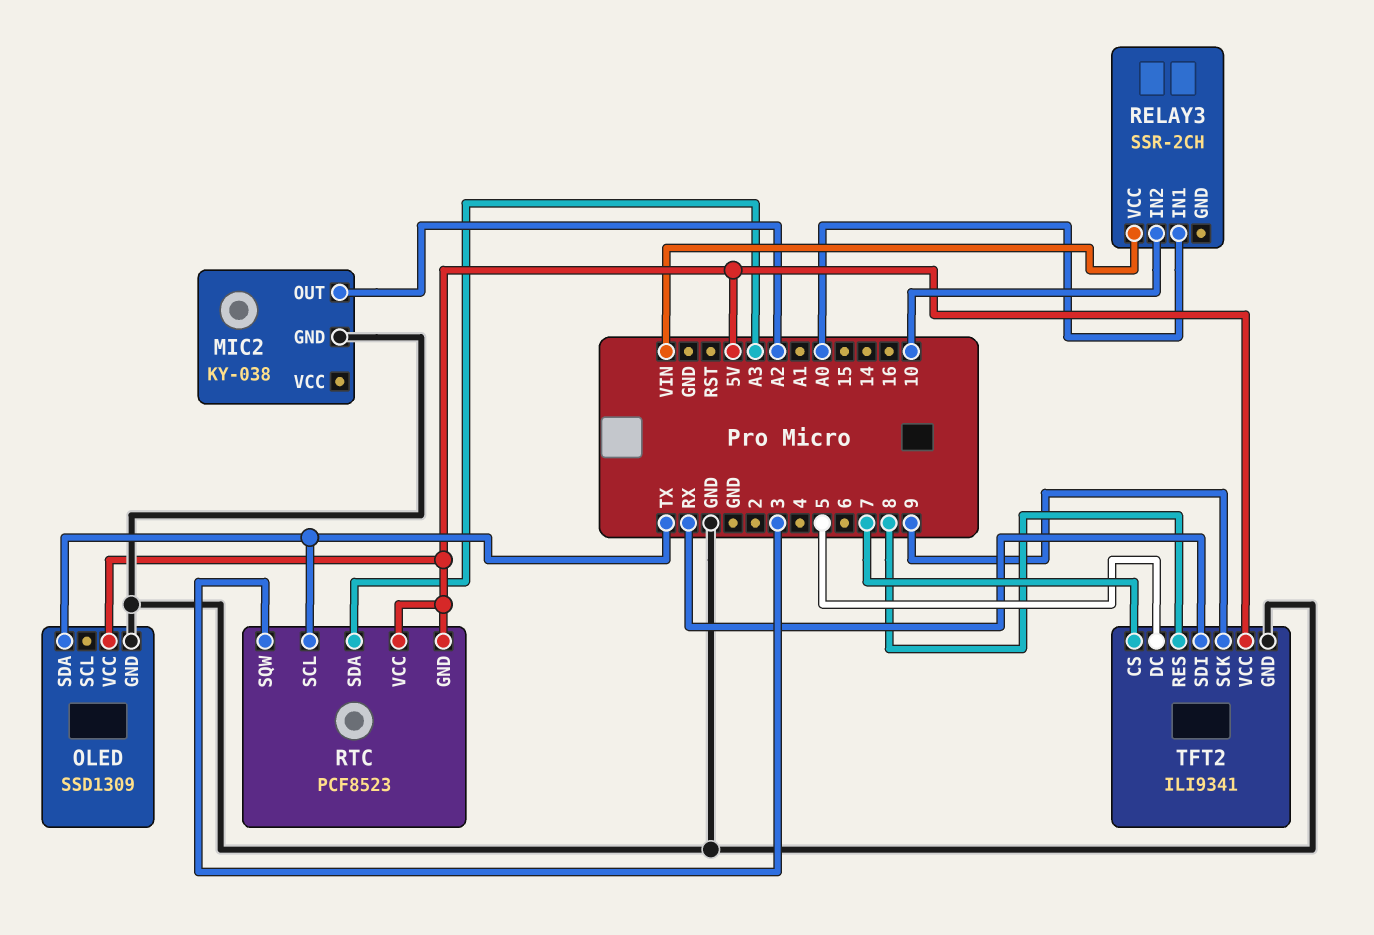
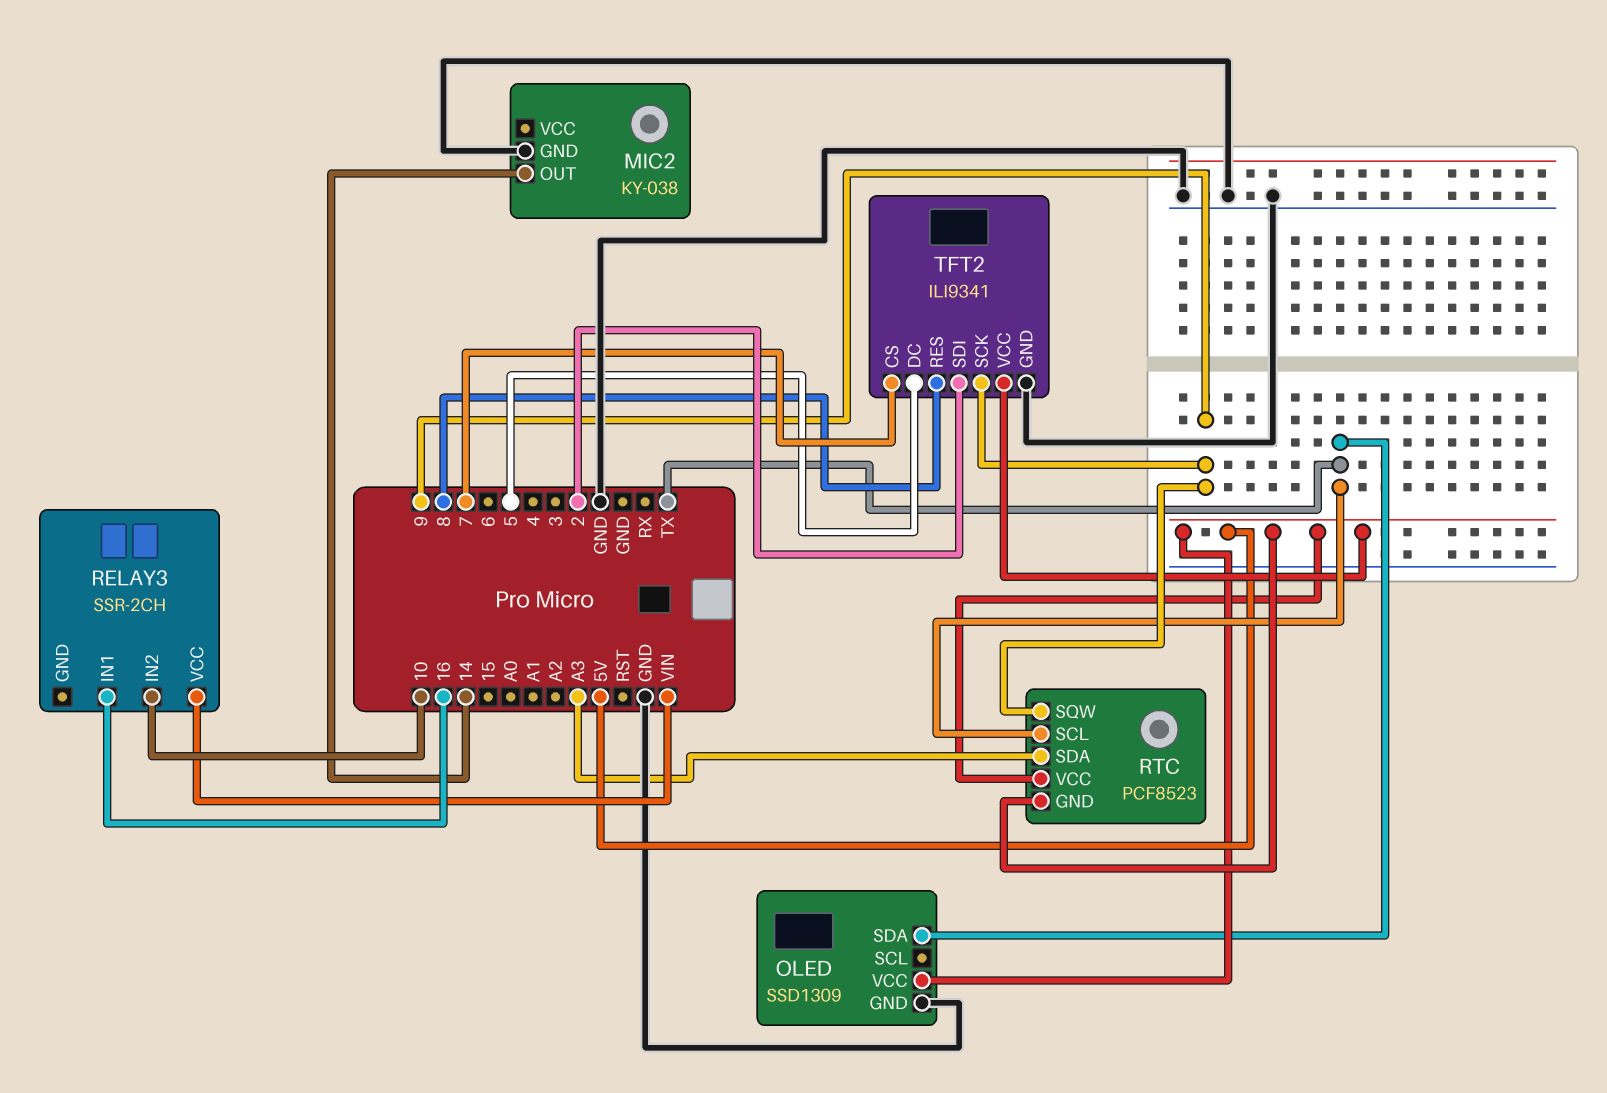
MIC2 pin OUT: A2 -> 14
RELAY3 pin IN1: A0 -> 16
RTC pin SQW: 3 -> 9
TFT2 pin SDI: RX -> 2

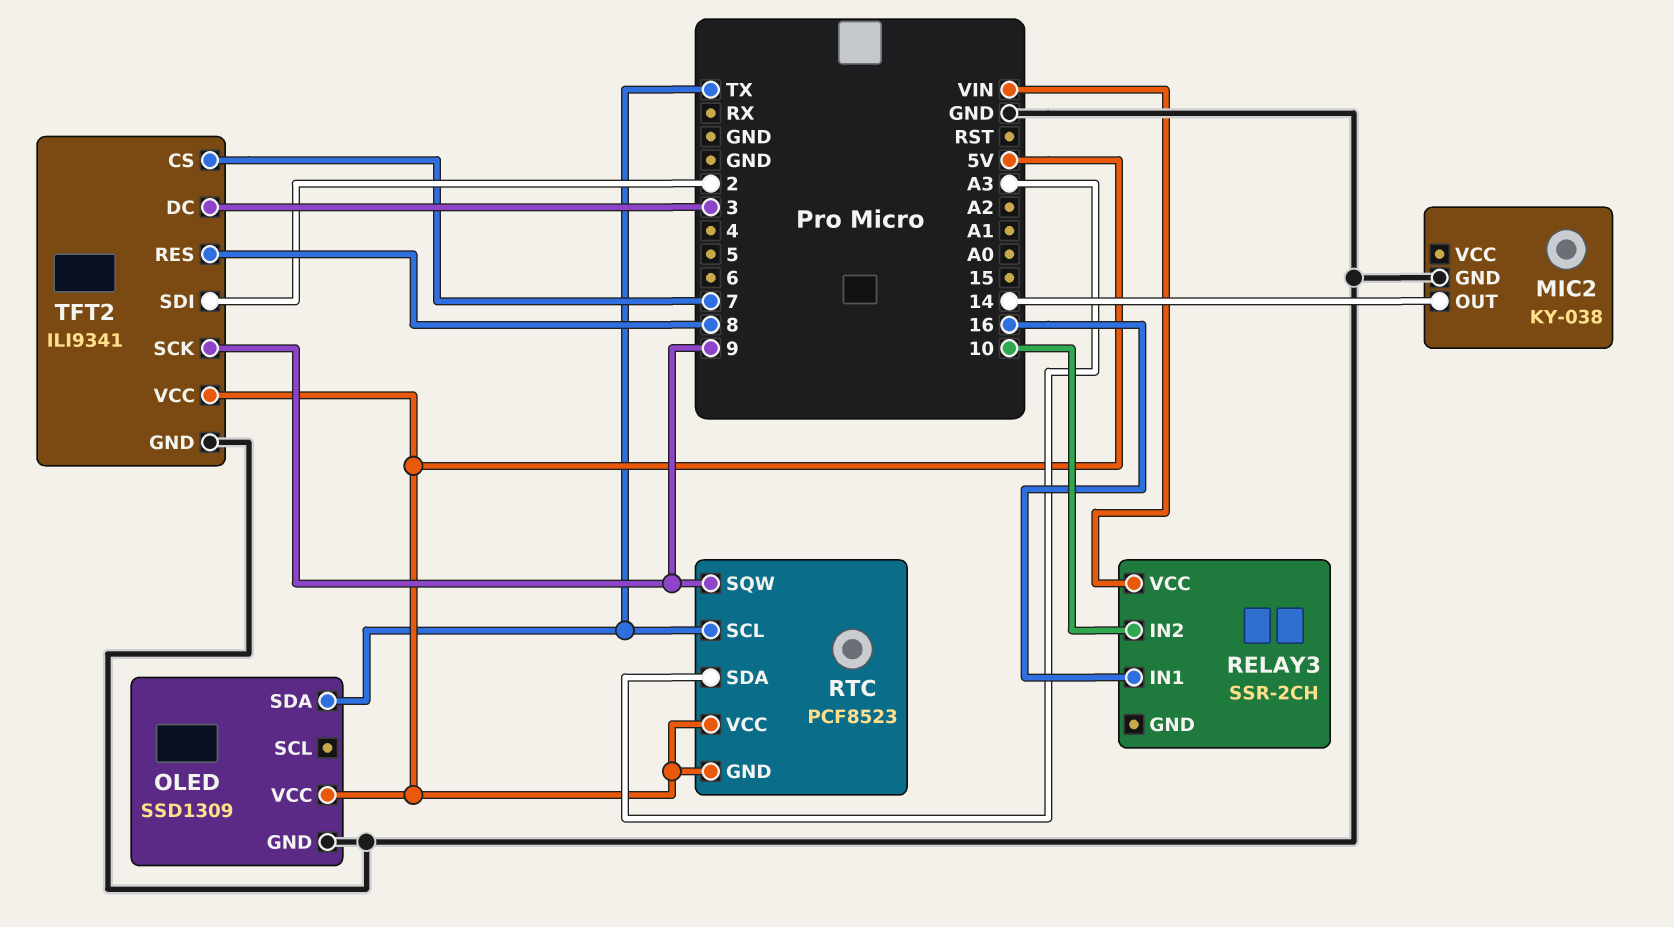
TFT2 pin DC: 5 -> 3

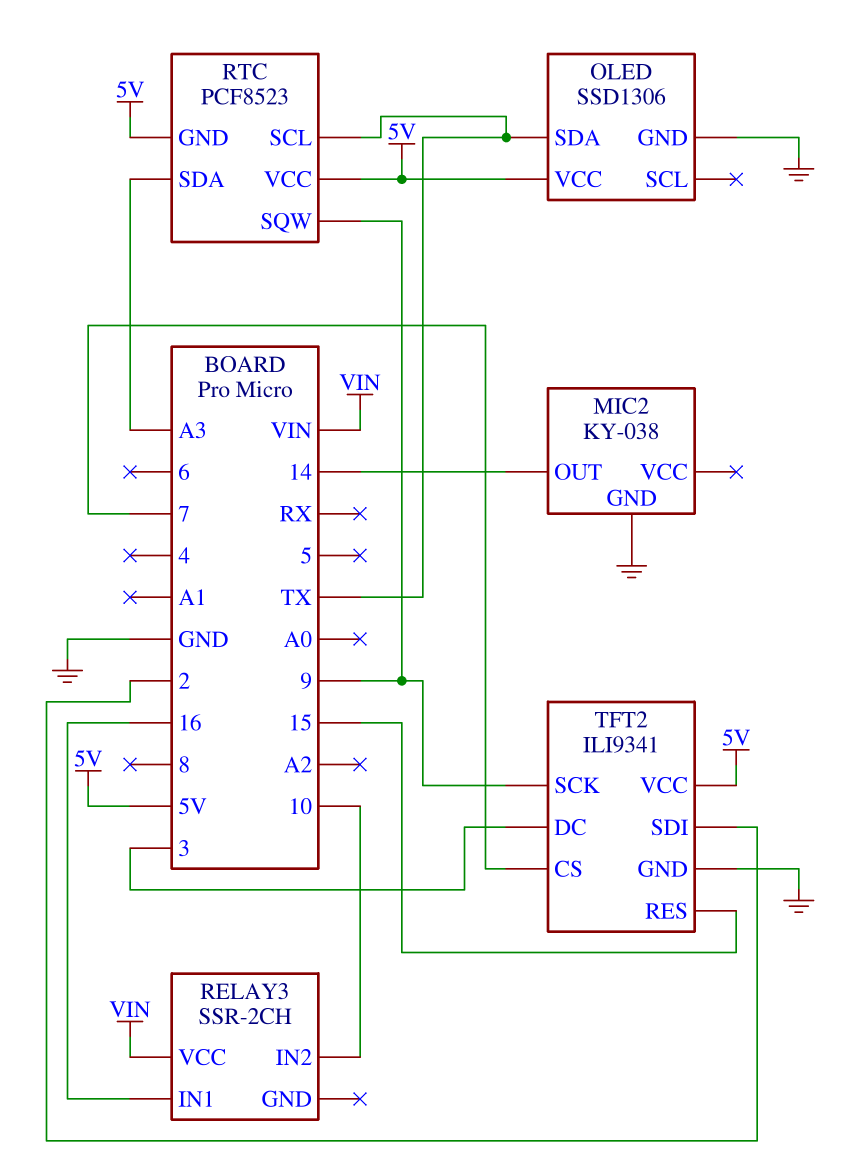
OLED: SSD1309 -> SSD1306
TFT2 pin RES: 8 -> 15

